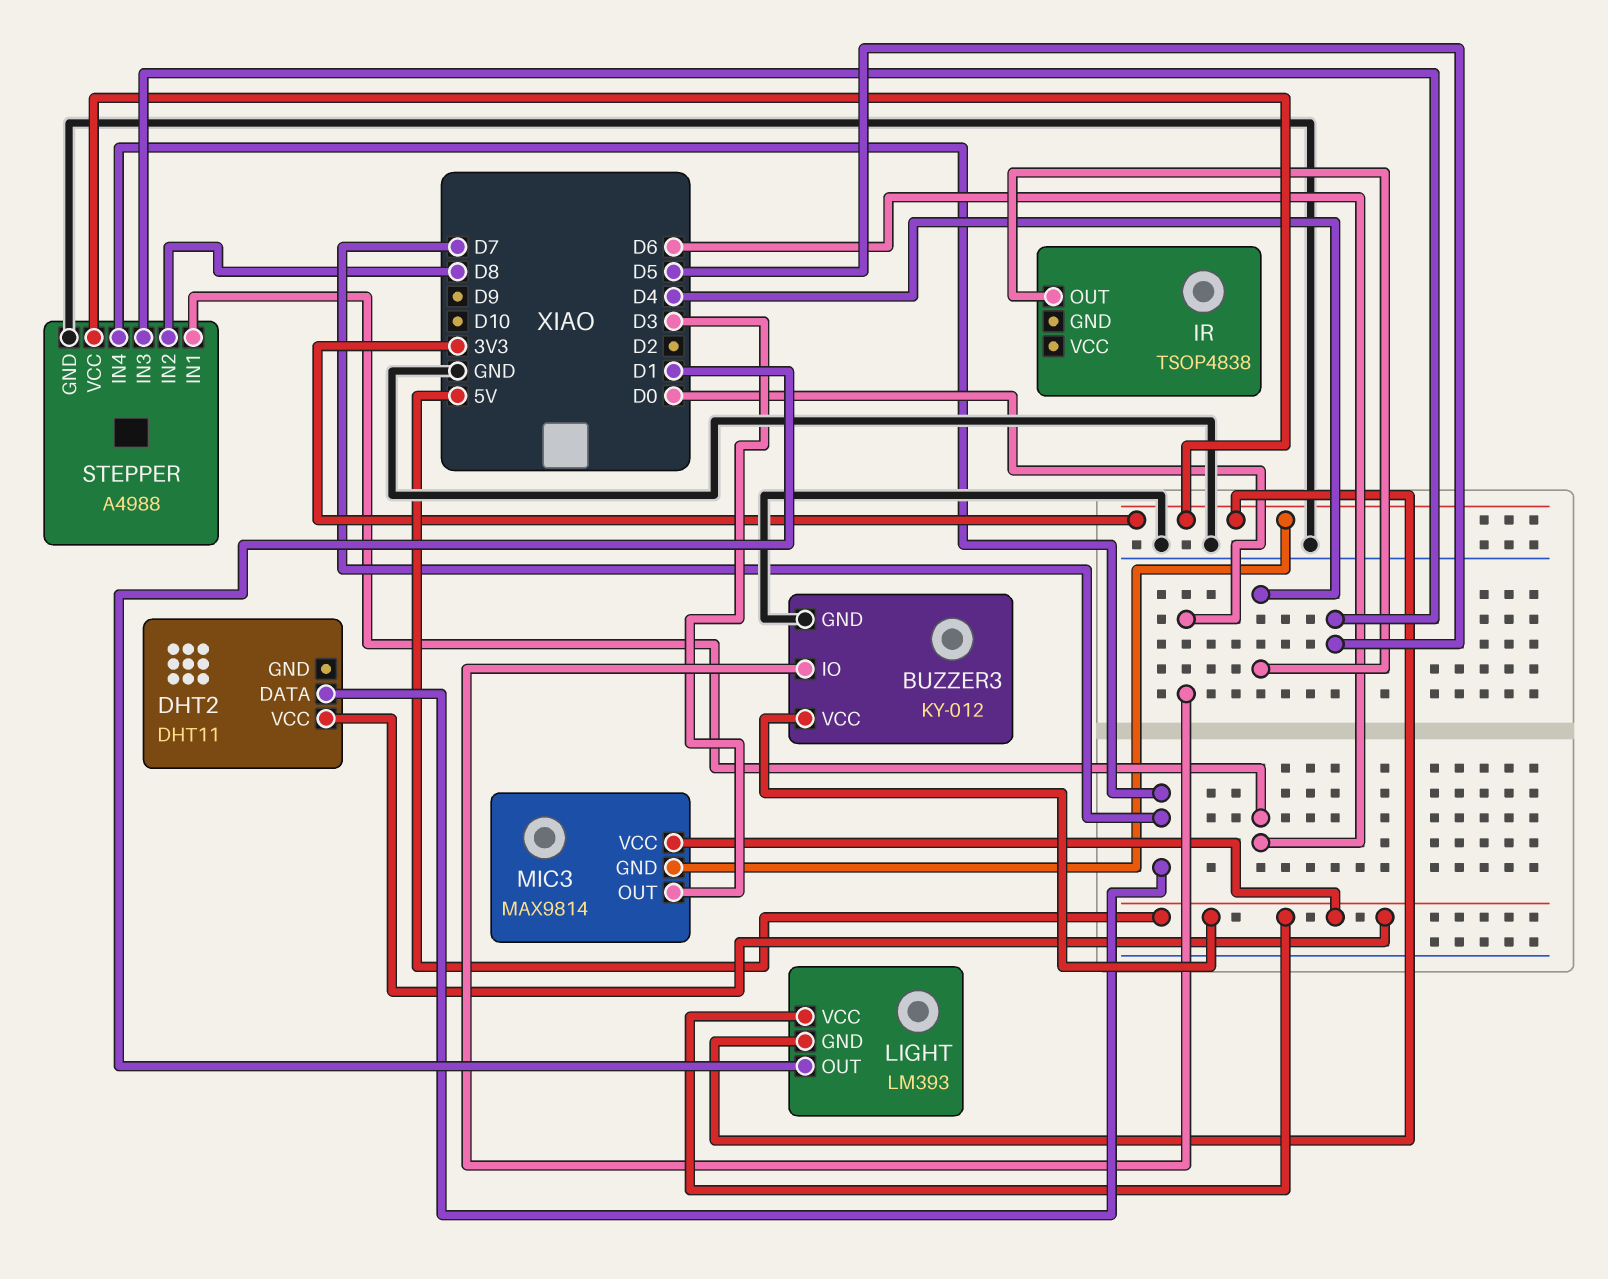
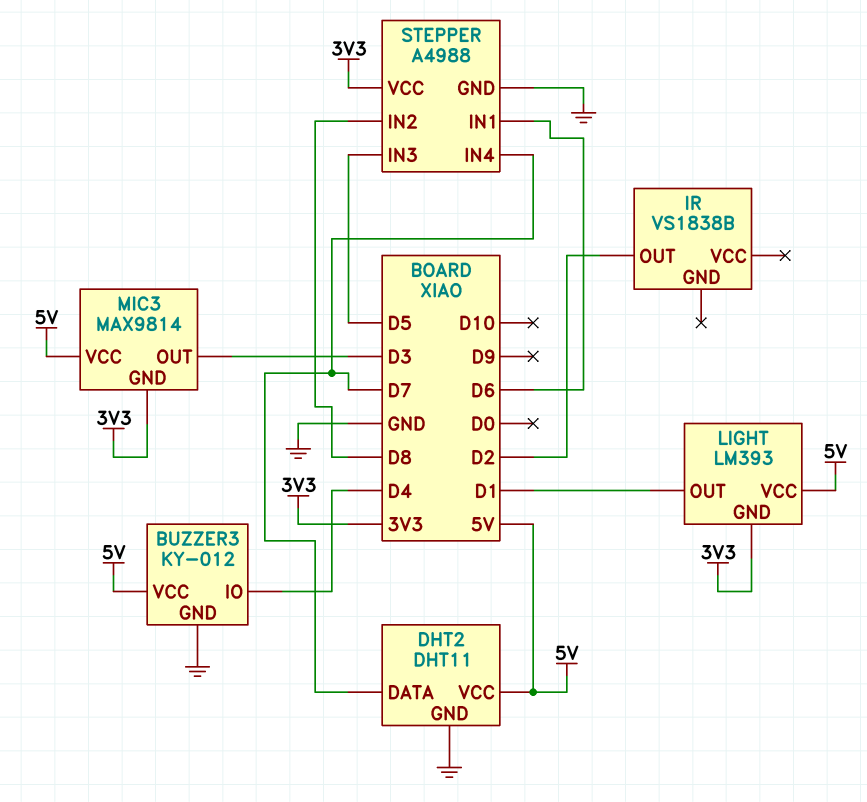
BUZZER3 pin IO: D0 -> D4
DHT2 pin GND: none -> GND
IR: TSOP4838 -> VS1838B
IR pin OUT: D4 -> D2

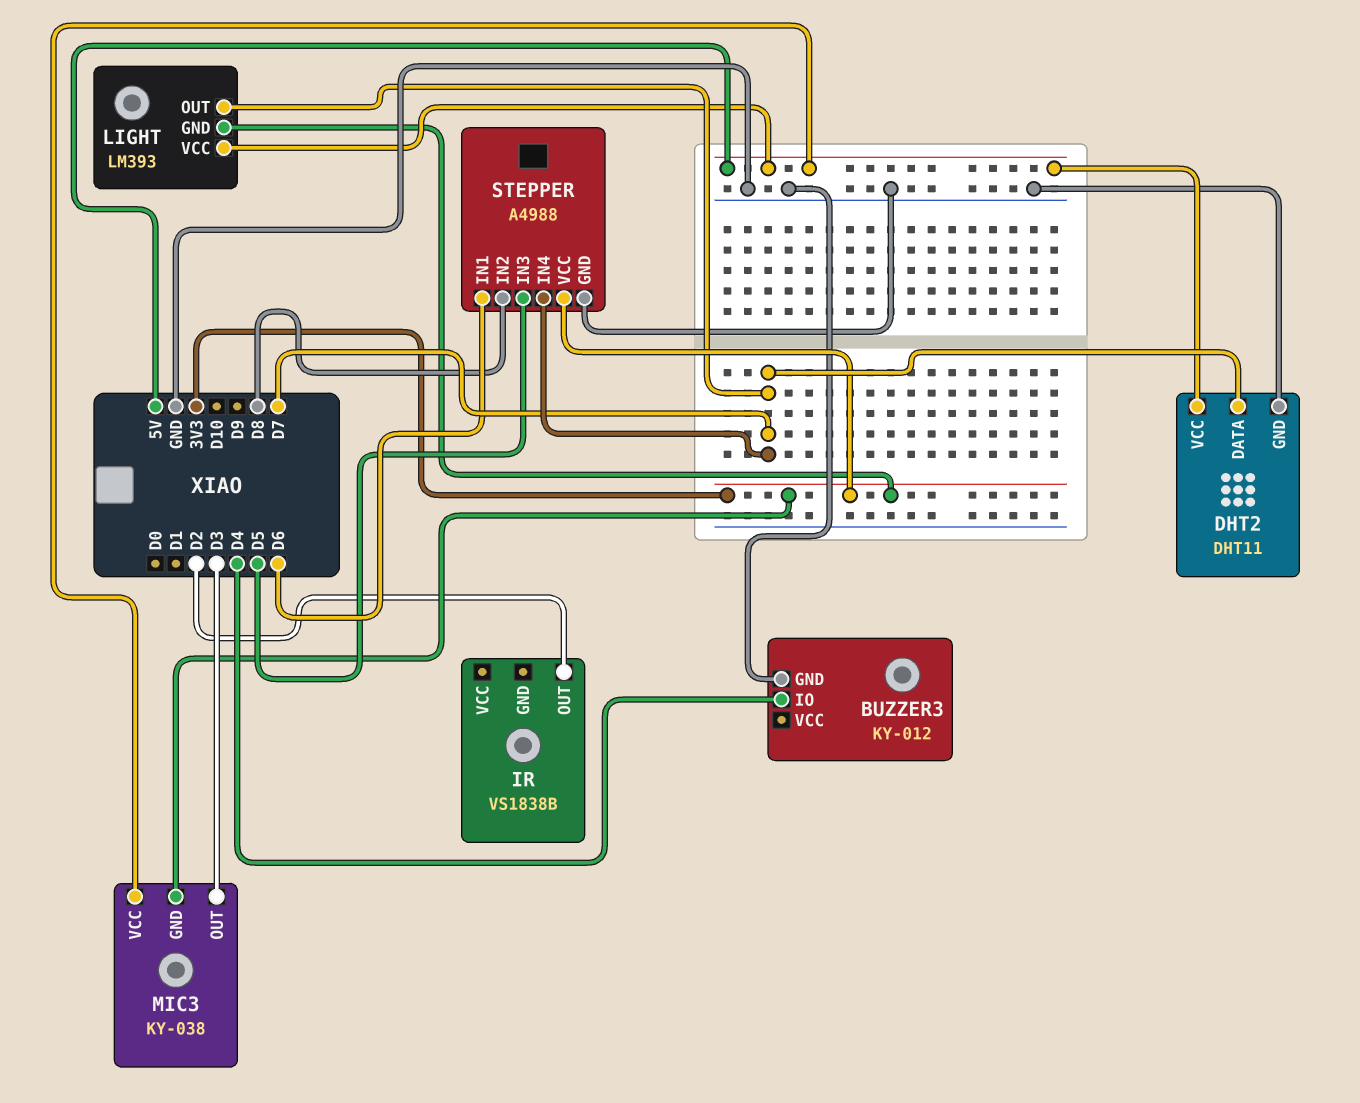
BUZZER3 pin VCC: 5V -> none
LIGHT pin OUT: D1 -> D7
MIC3: MAX9814 -> KY-038

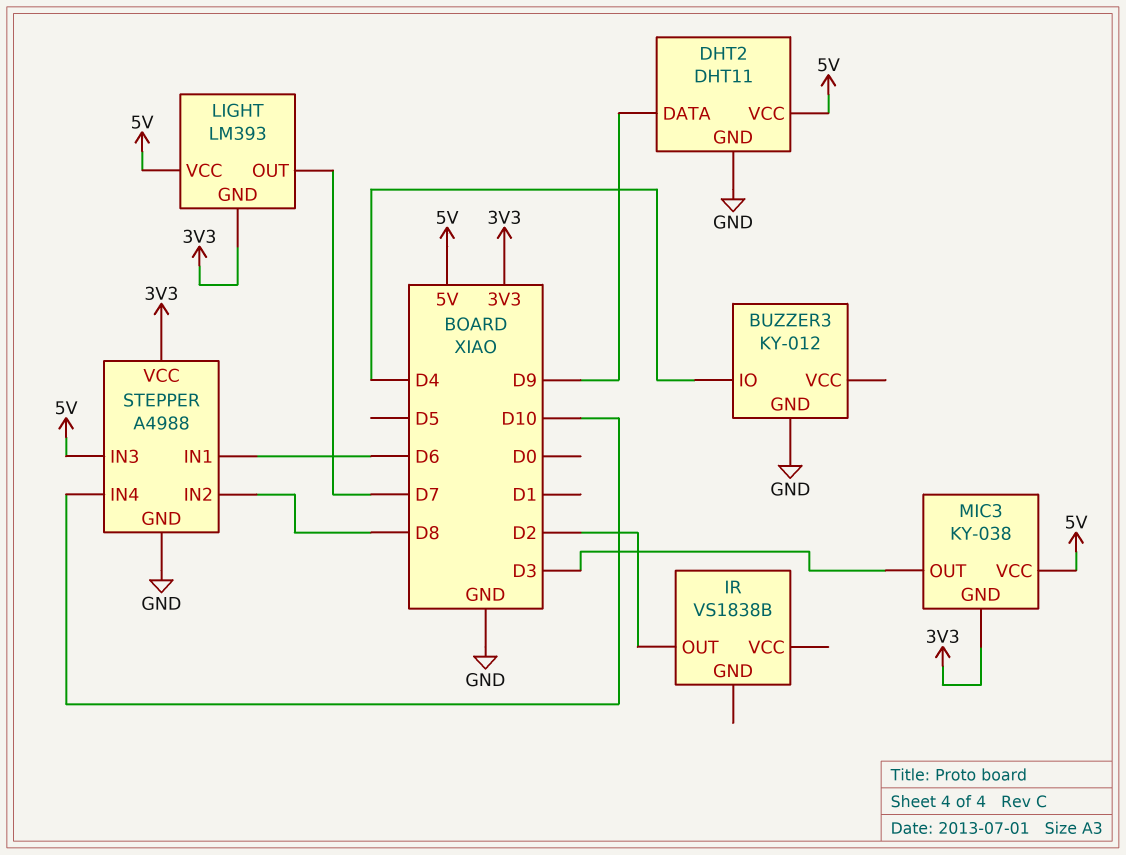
DHT2 pin DATA: D7 -> D9
STEPPER pin IN3: D5 -> 5V
STEPPER pin IN4: D7 -> D10

